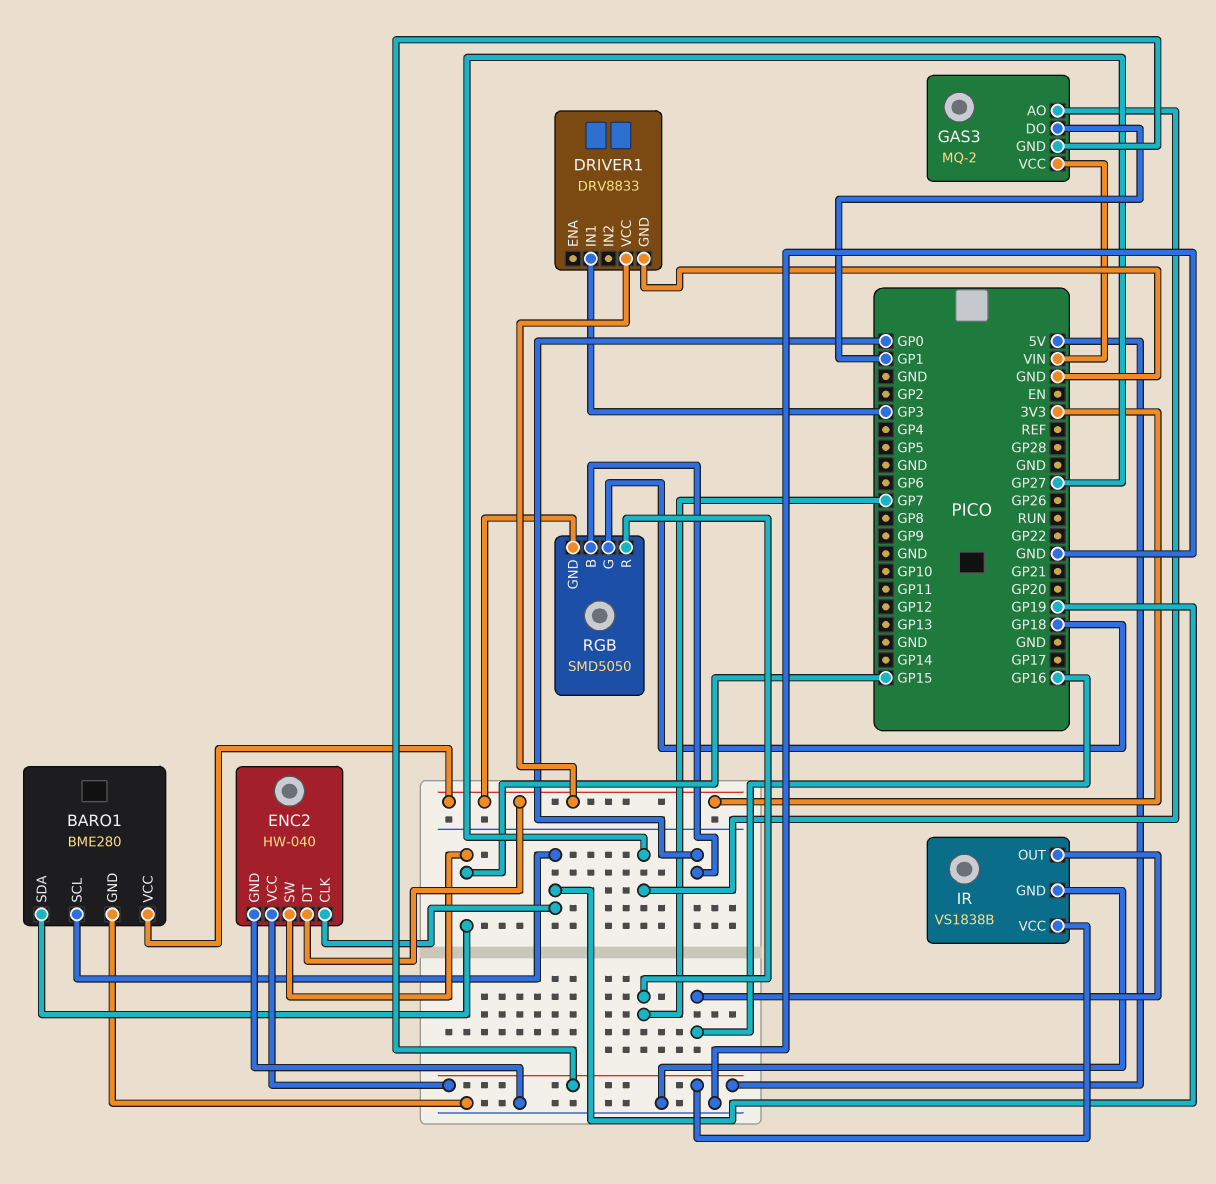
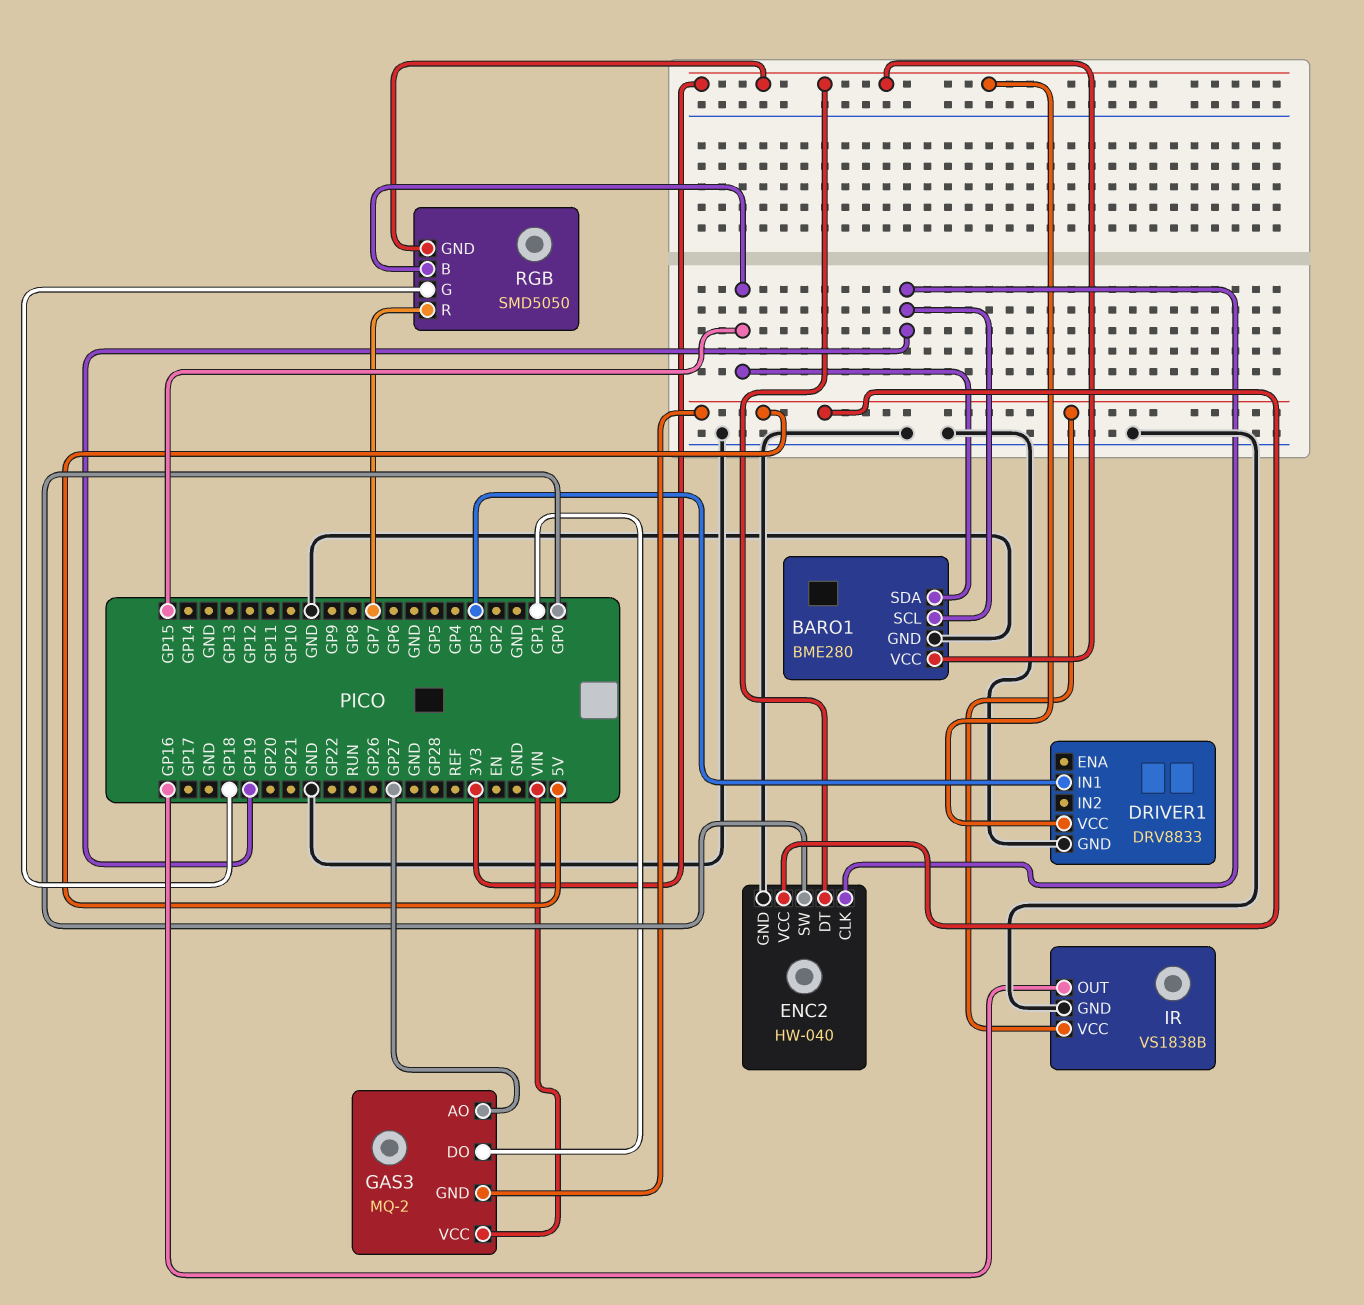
ENC2 pin SW: GP15 -> GP0
RGB pin B: GP0 -> GP15

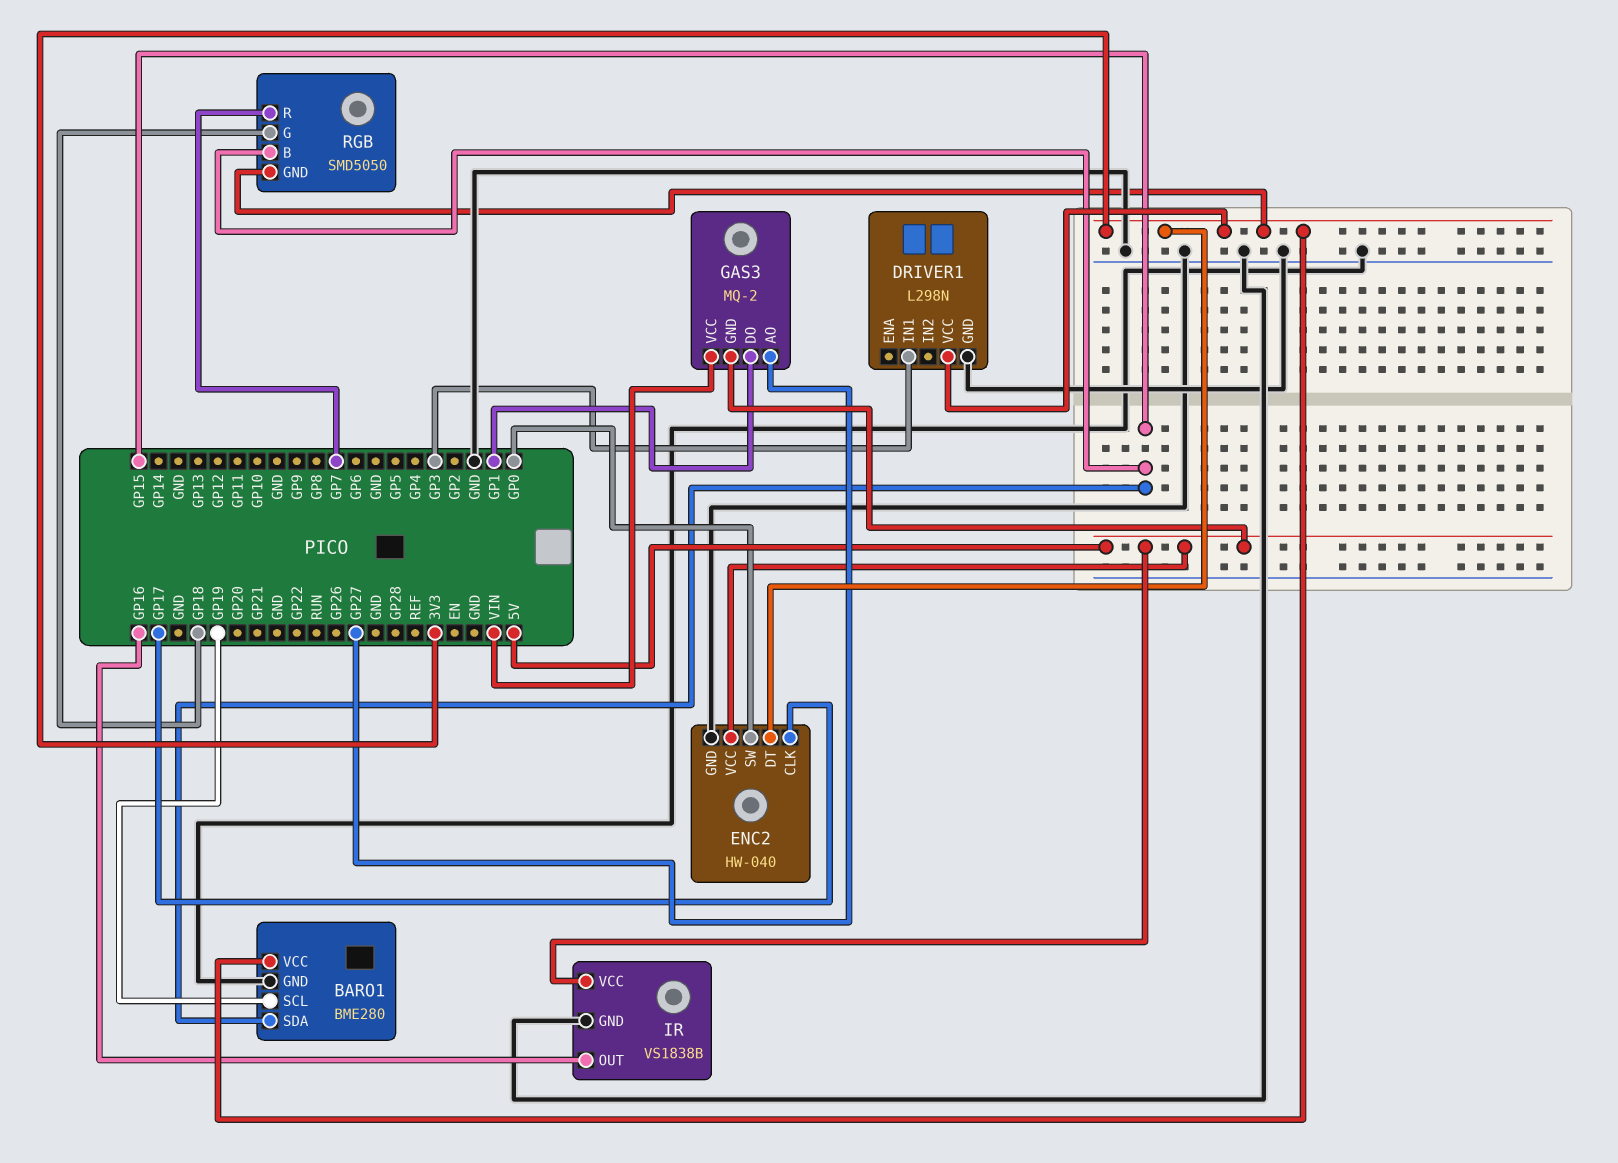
DRIVER1: DRV8833 -> L298N
ENC2 pin CLK: GP19 -> GP17

